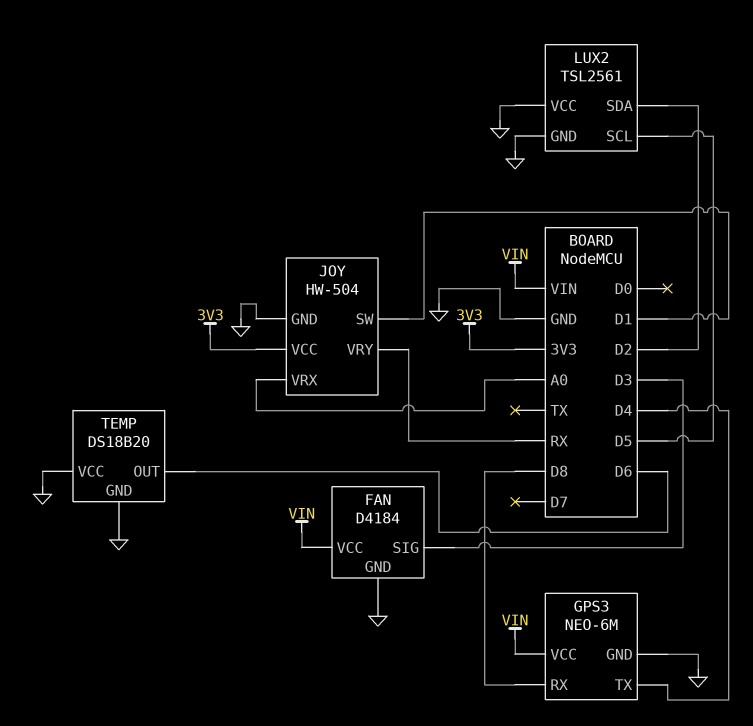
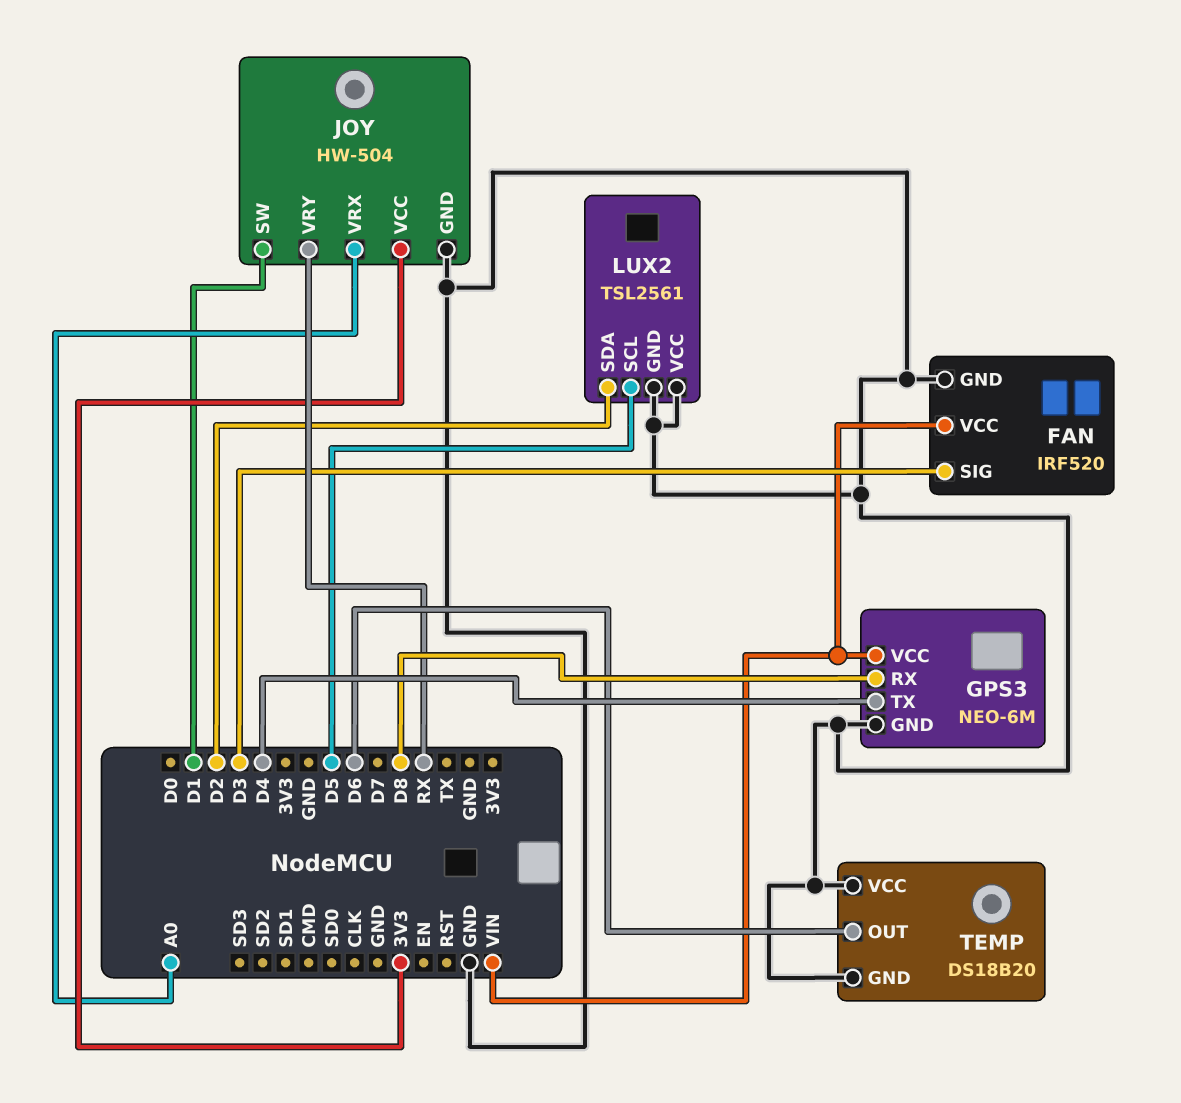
FAN: D4184 -> IRF520

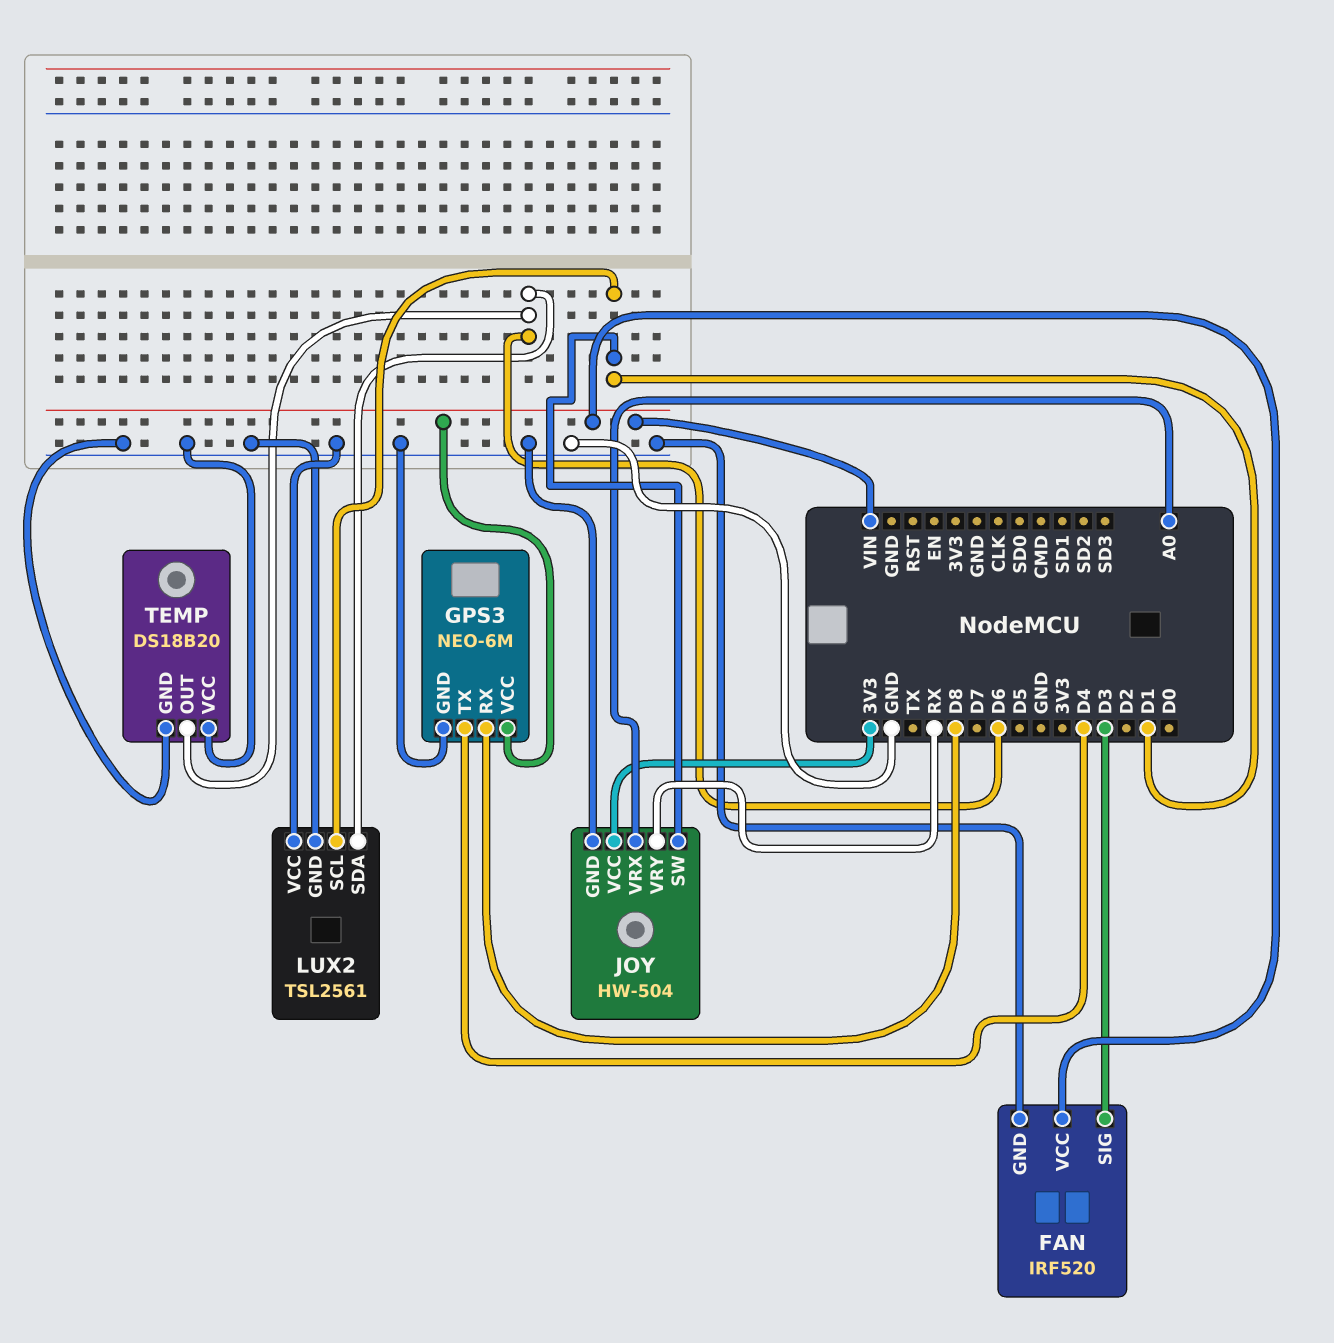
LUX2 pin SCL: D5 -> D1
LUX2 pin SDA: D2 -> D6

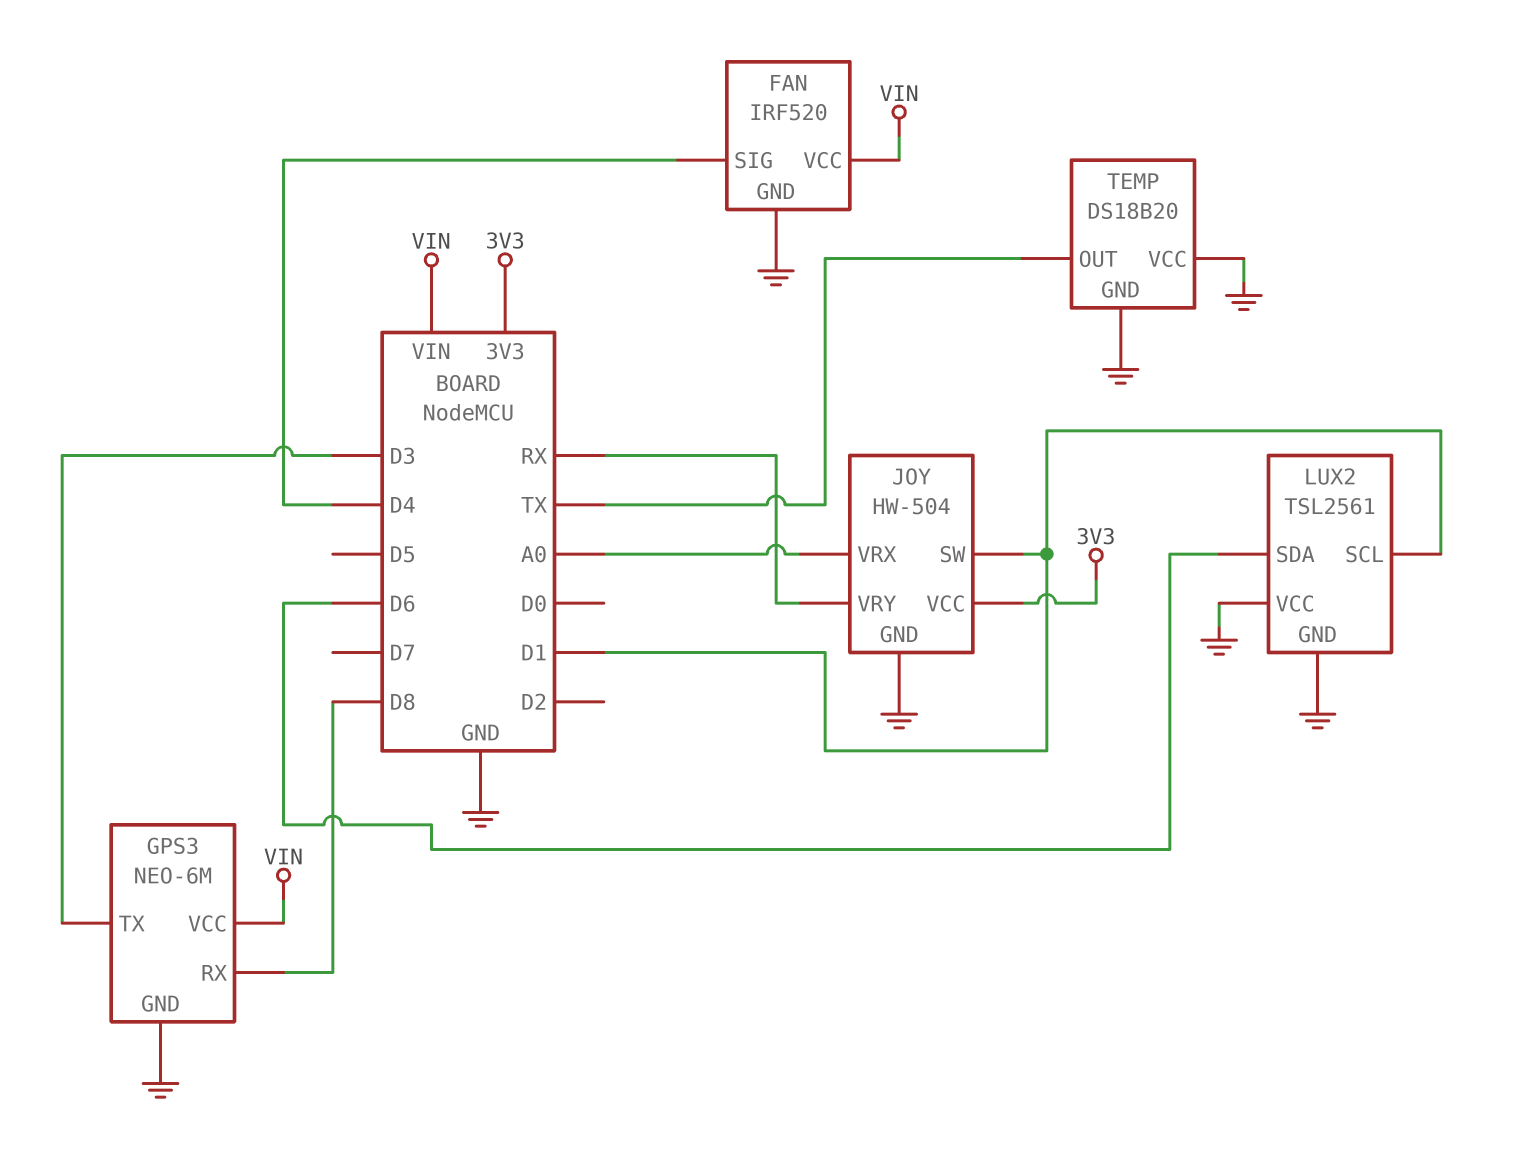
FAN pin SIG: D3 -> D4
GPS3 pin TX: D4 -> D3
TEMP pin OUT: D6 -> TX

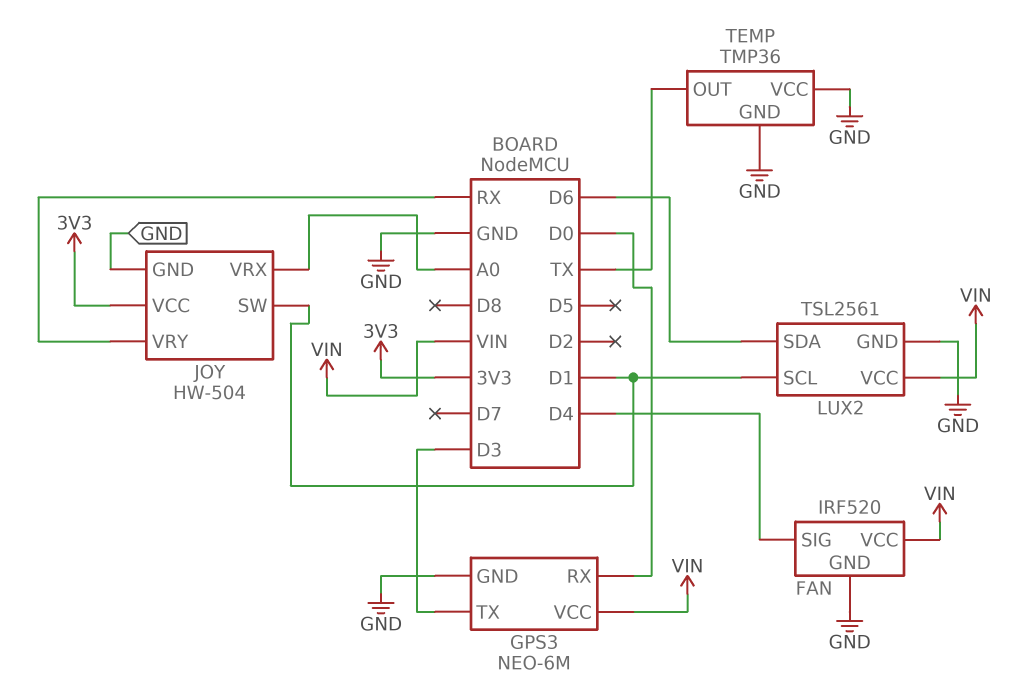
GPS3 pin RX: D8 -> D0
LUX2 pin VCC: GND -> VIN
TEMP: DS18B20 -> TMP36

